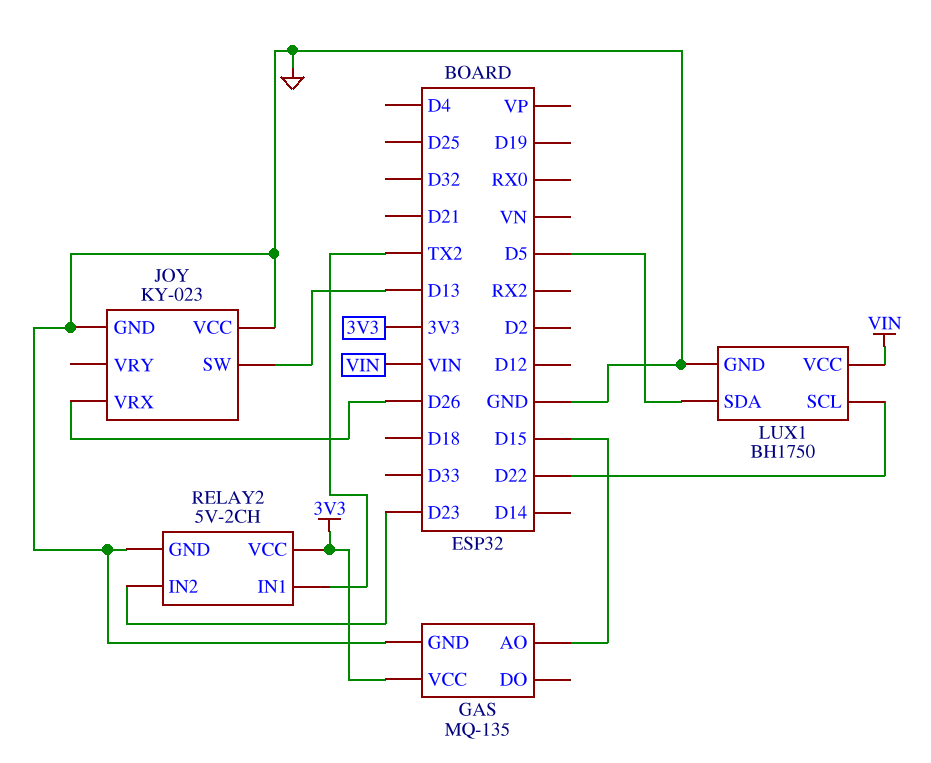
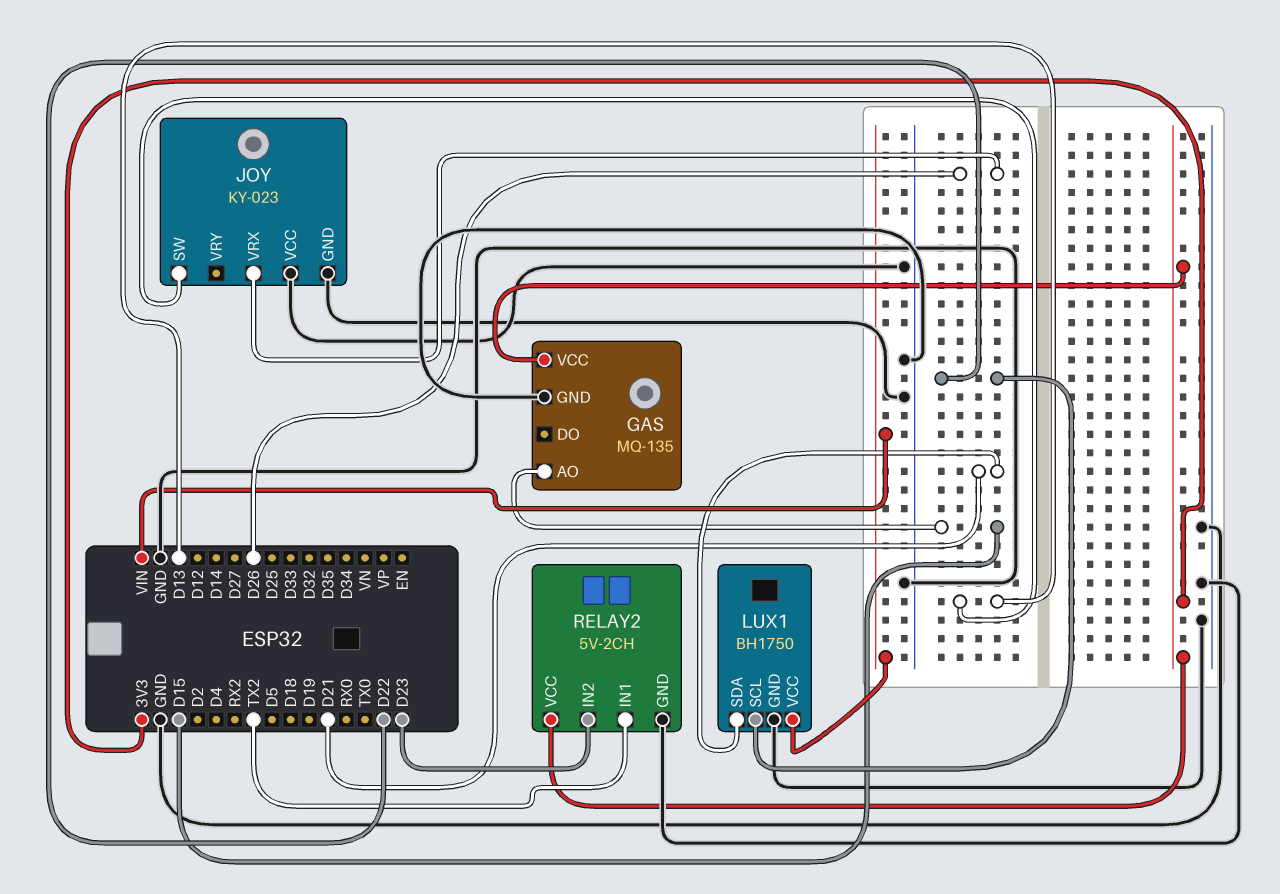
LUX1 pin SDA: D5 -> D21

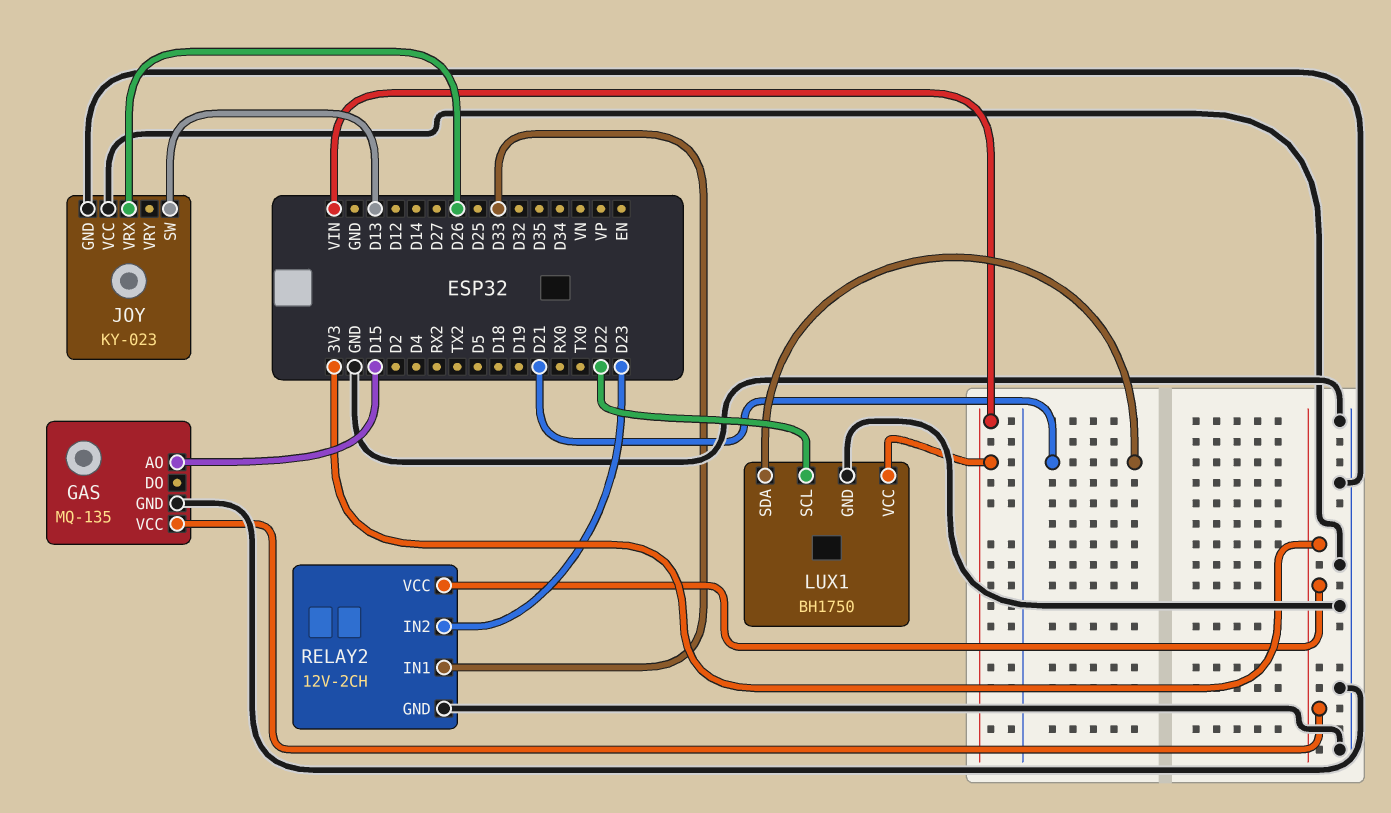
RELAY2: 5V-2CH -> 12V-2CH
RELAY2 pin IN1: TX2 -> D33

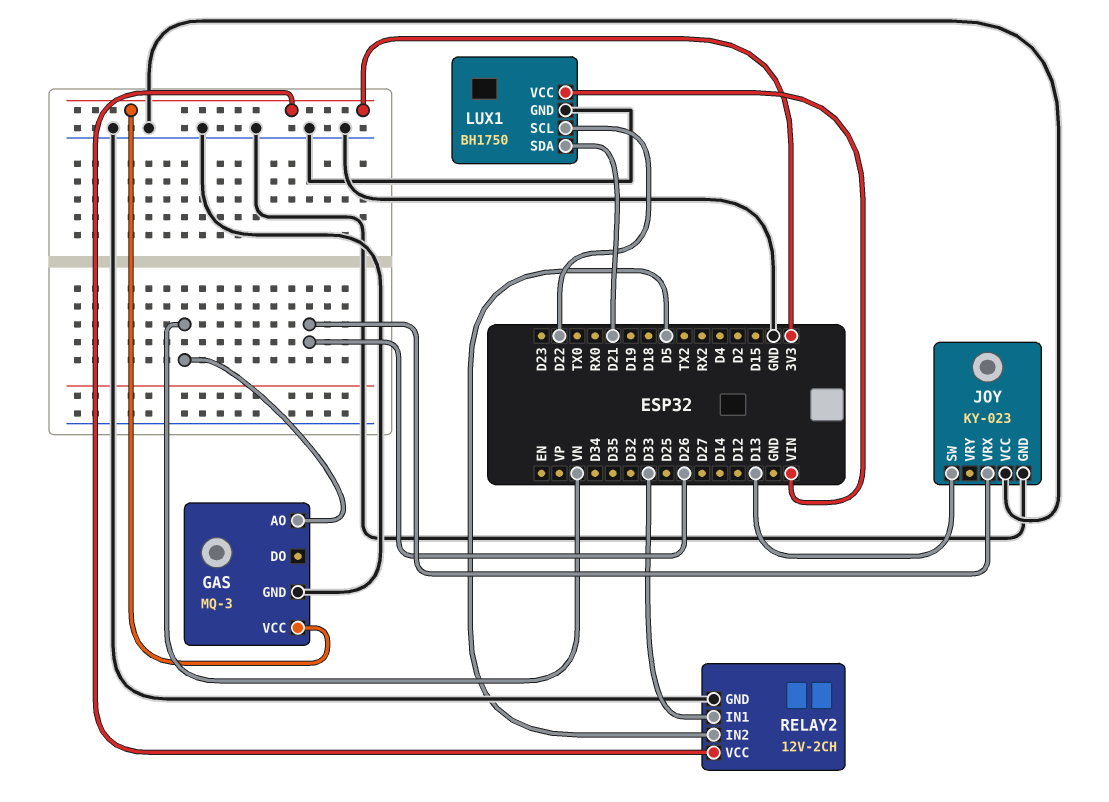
GAS: MQ-135 -> MQ-3
GAS pin AO: D15 -> VN
RELAY2 pin IN2: D23 -> D5

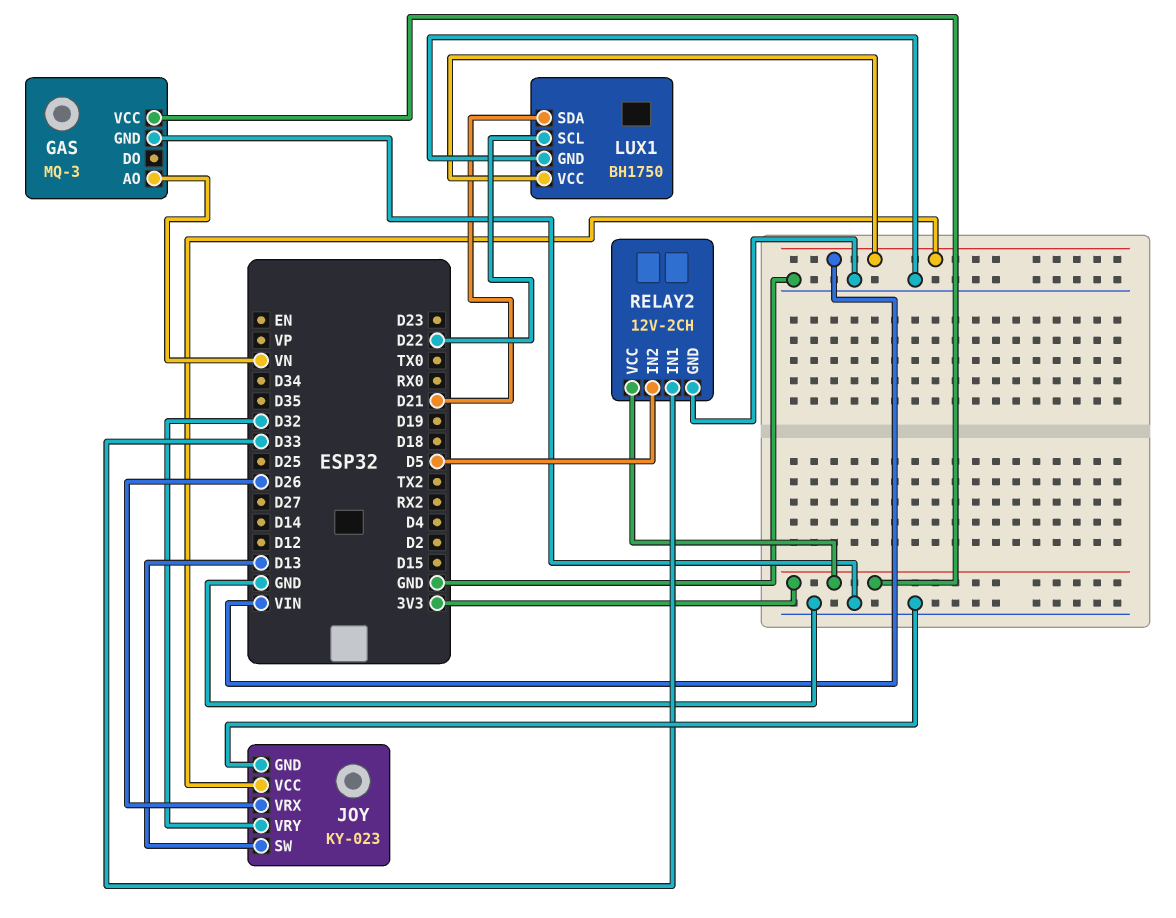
JOY pin VCC: GND -> VIN
JOY pin VRY: none -> D32

